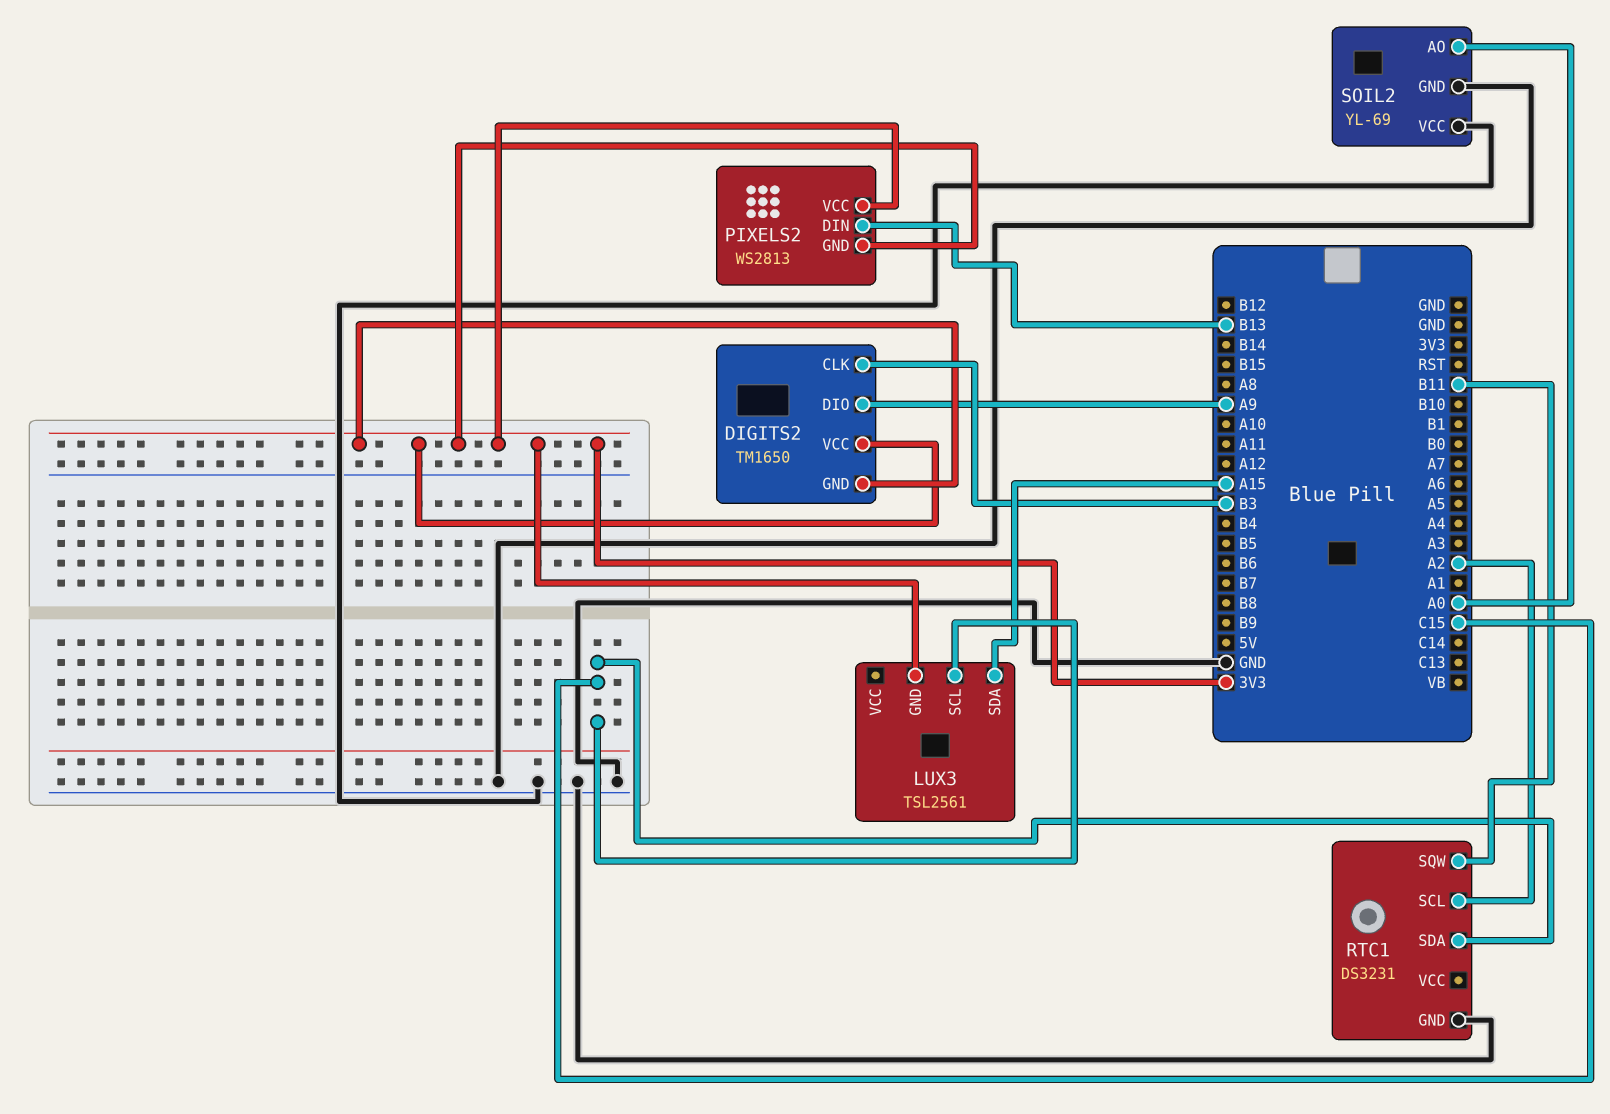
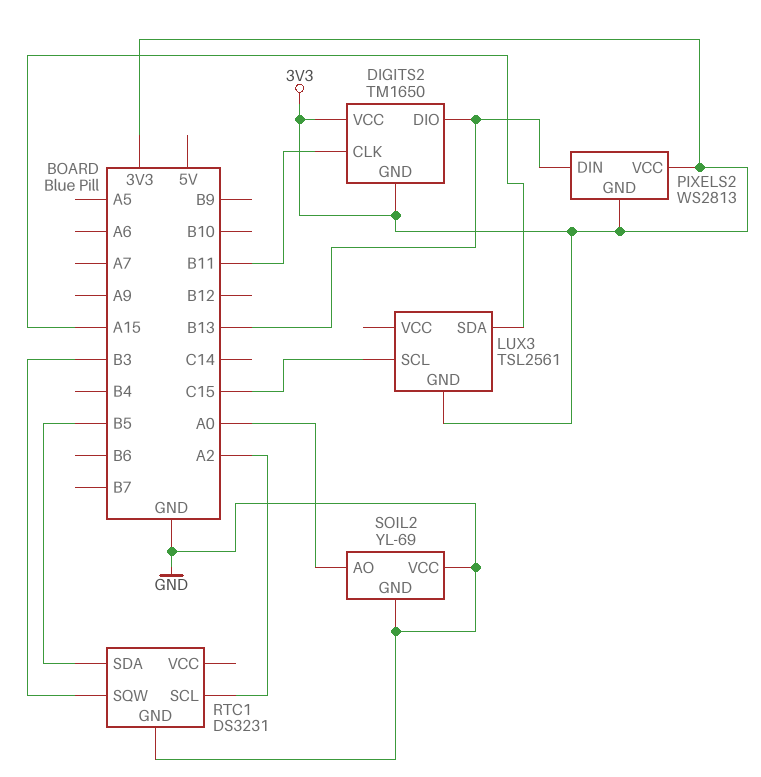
DIGITS2 pin CLK: B3 -> B11
DIGITS2 pin DIO: A9 -> B13
RTC1 pin SDA: C15 -> B5
RTC1 pin SQW: B11 -> B3

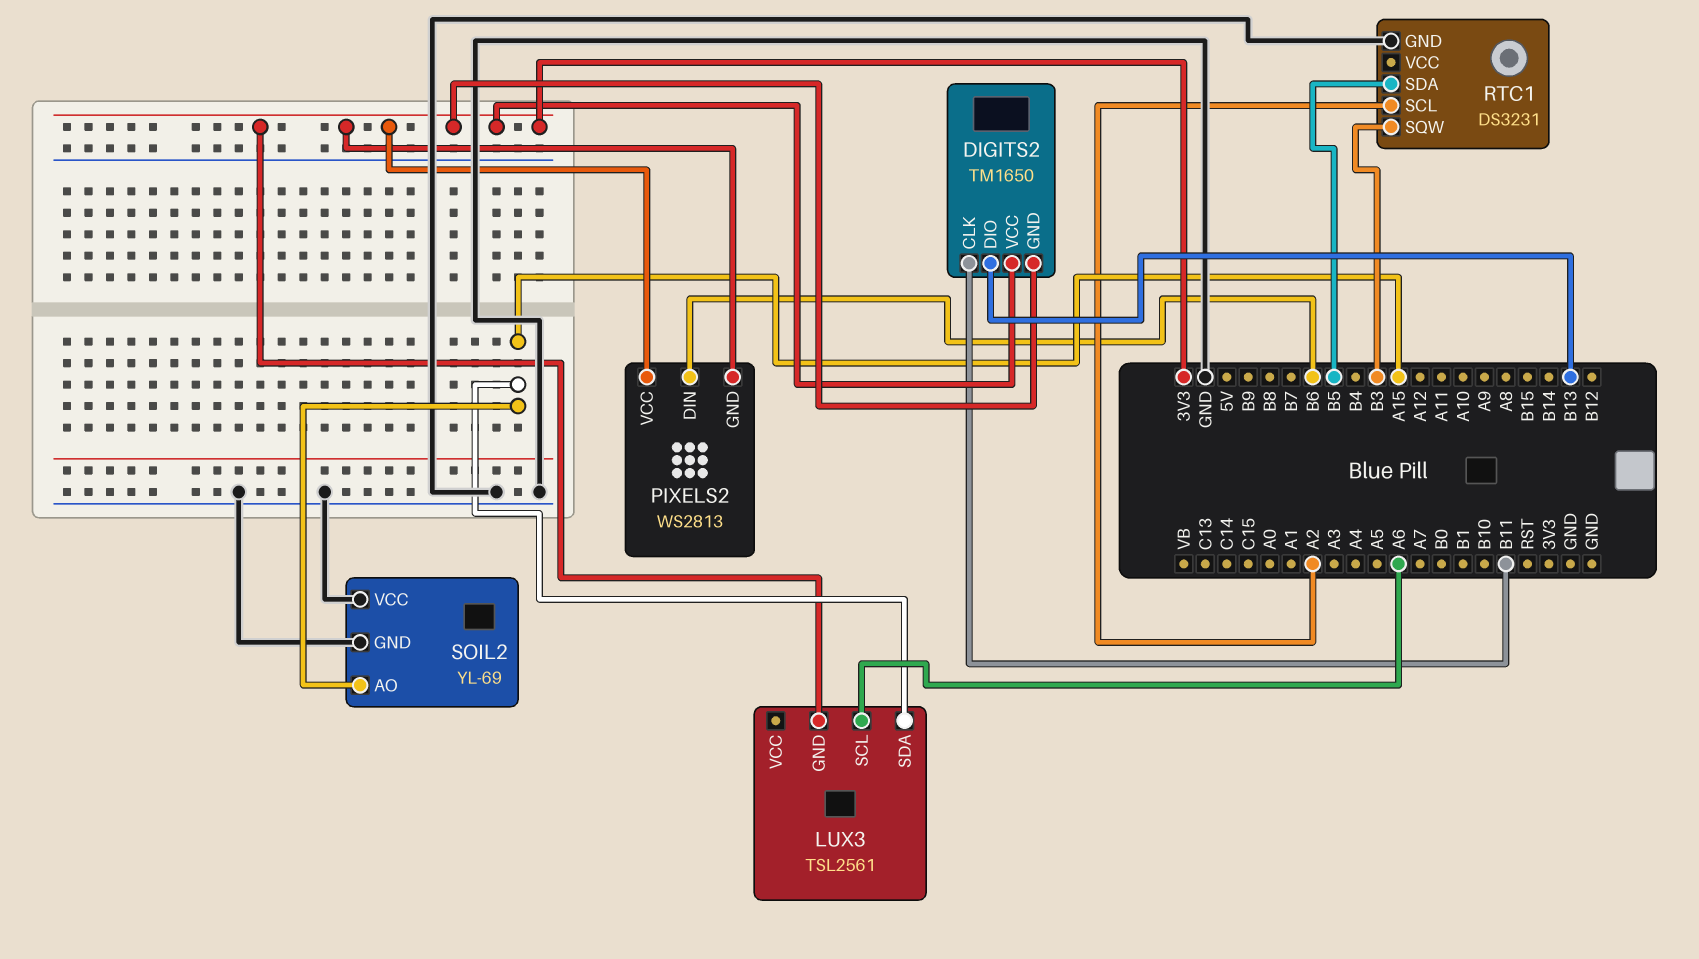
LUX3 pin SCL: C15 -> A6
PIXELS2 pin DIN: B13 -> B6
SOIL2 pin AO: A0 -> A15

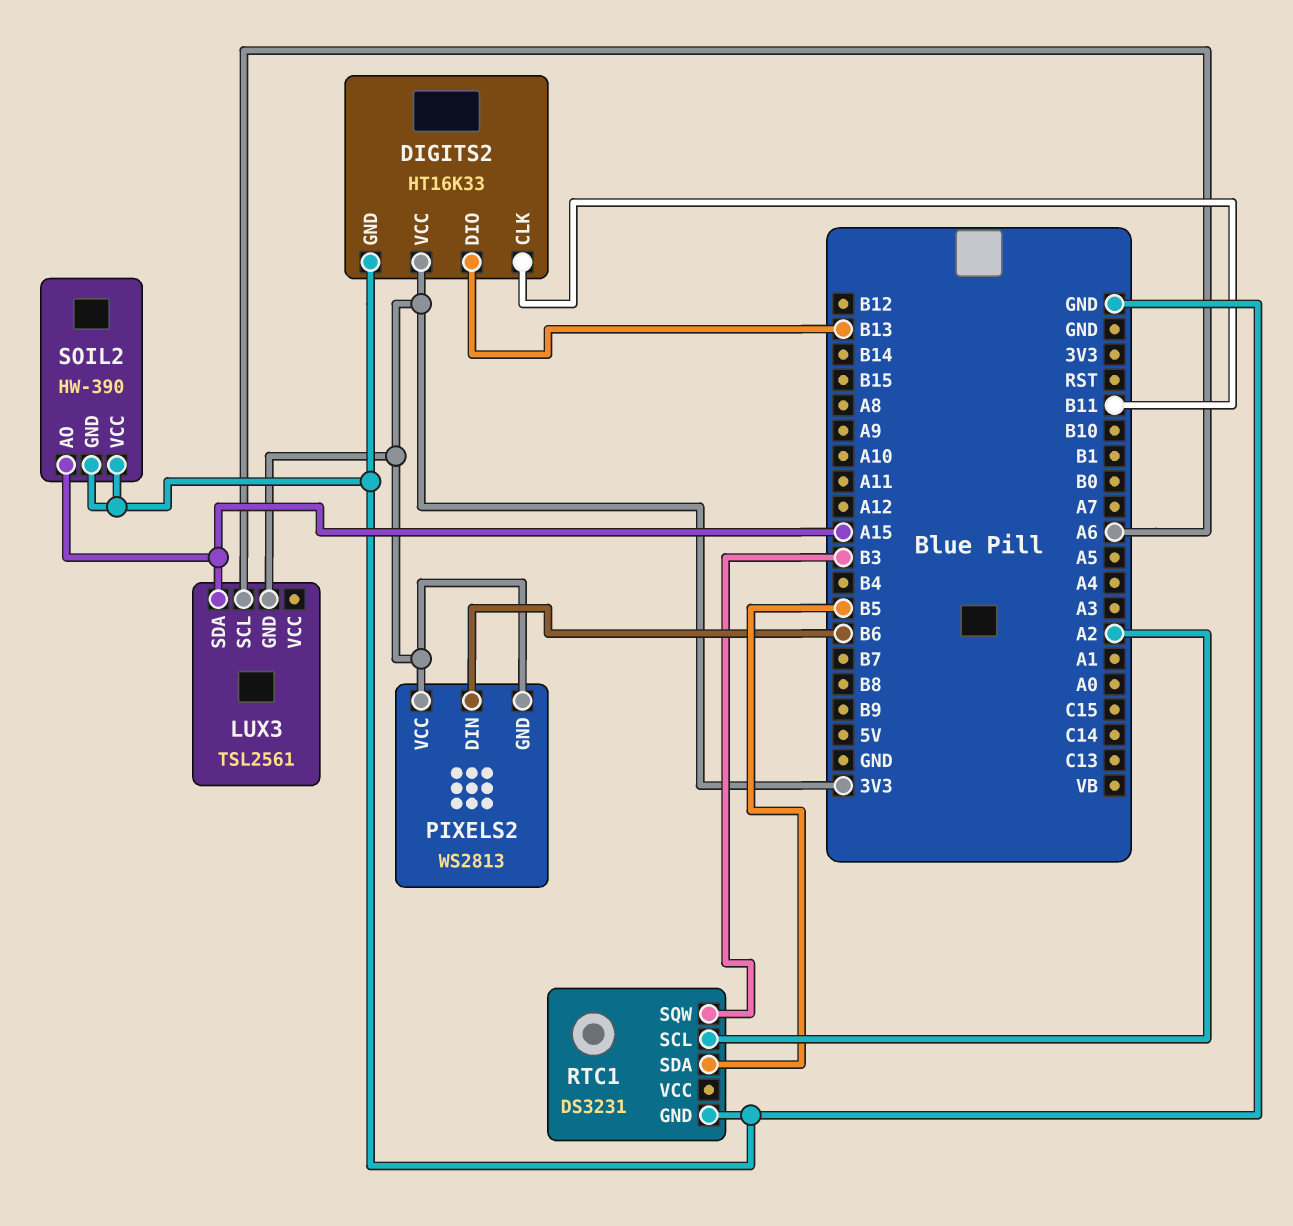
DIGITS2: TM1650 -> HT16K33
DIGITS2 pin GND: 3V3 -> GND
SOIL2: YL-69 -> HW-390

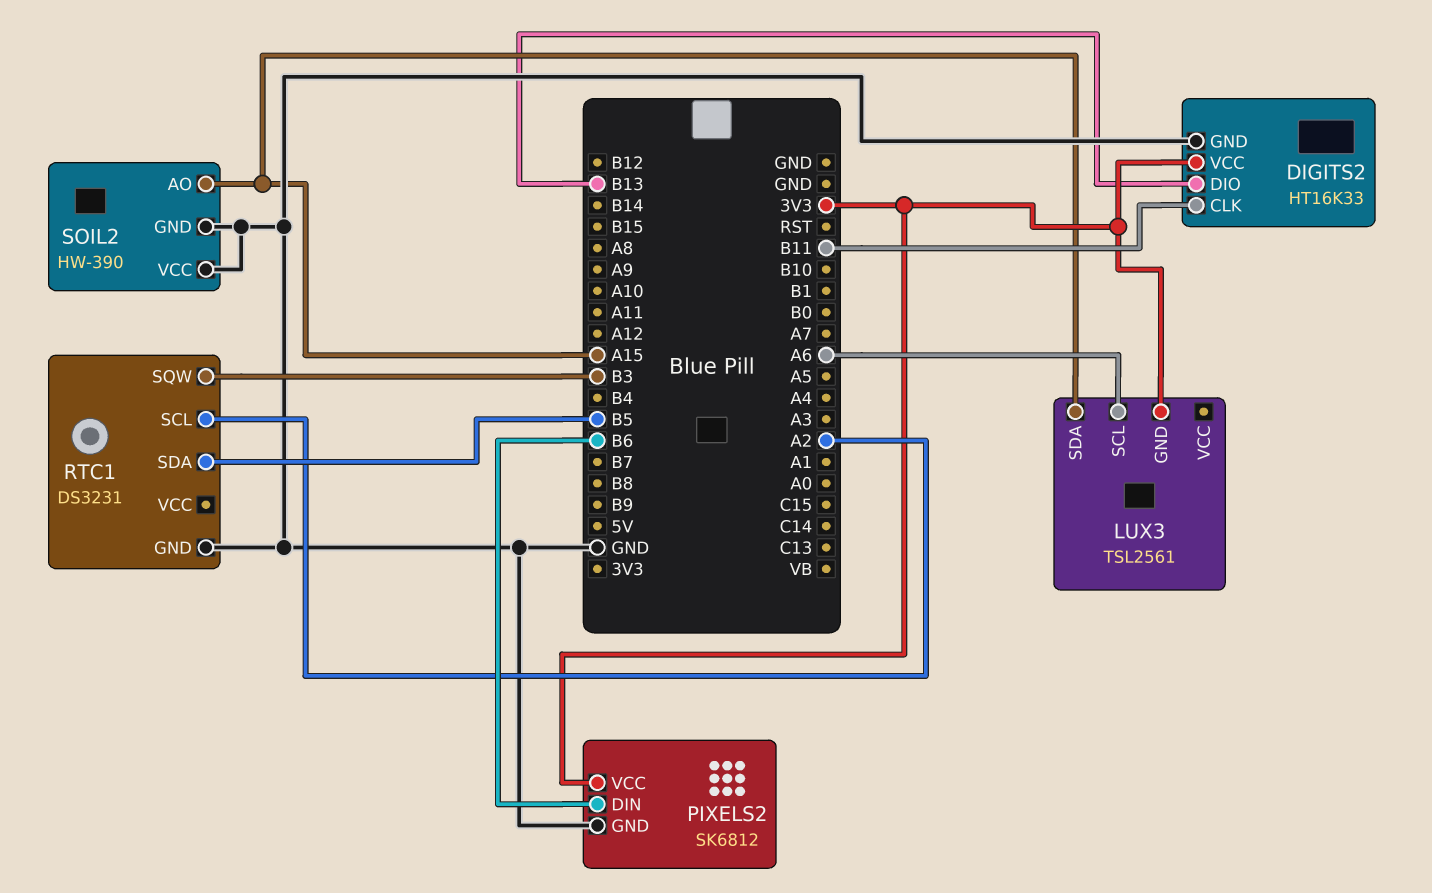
PIXELS2: WS2813 -> SK6812
PIXELS2 pin GND: 3V3 -> GND

